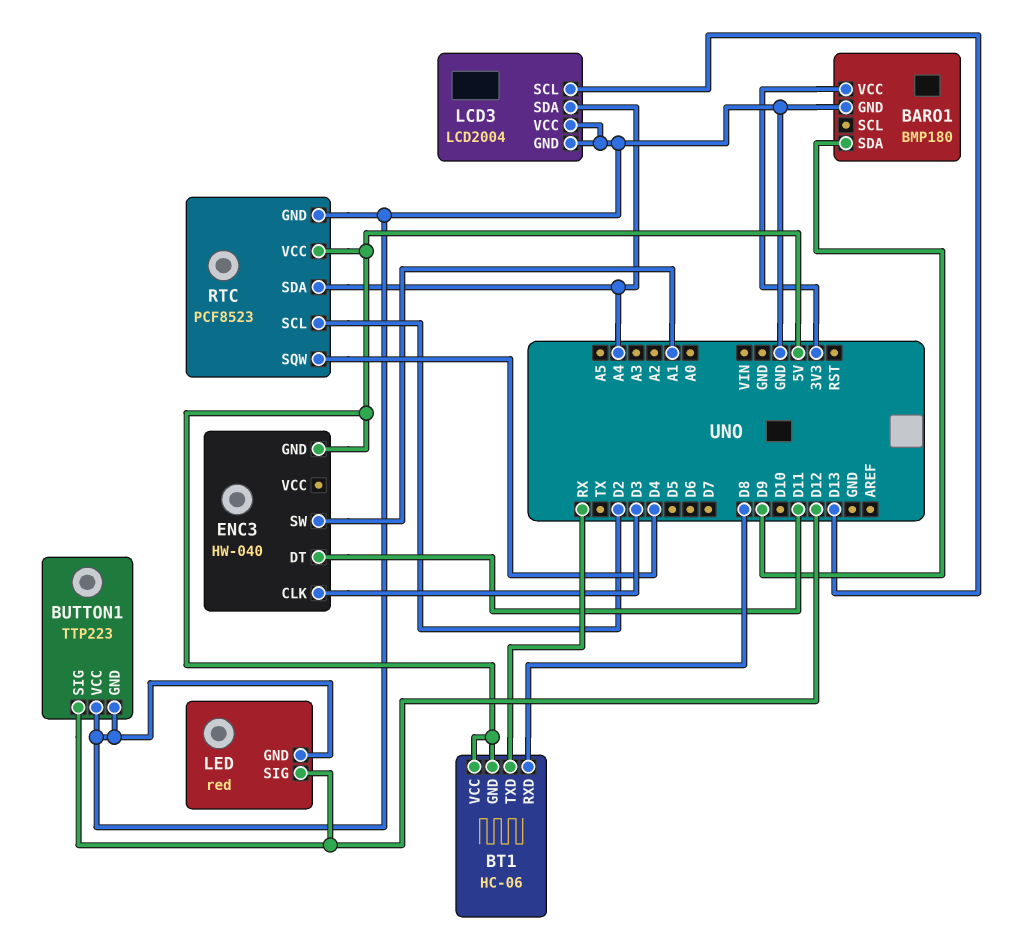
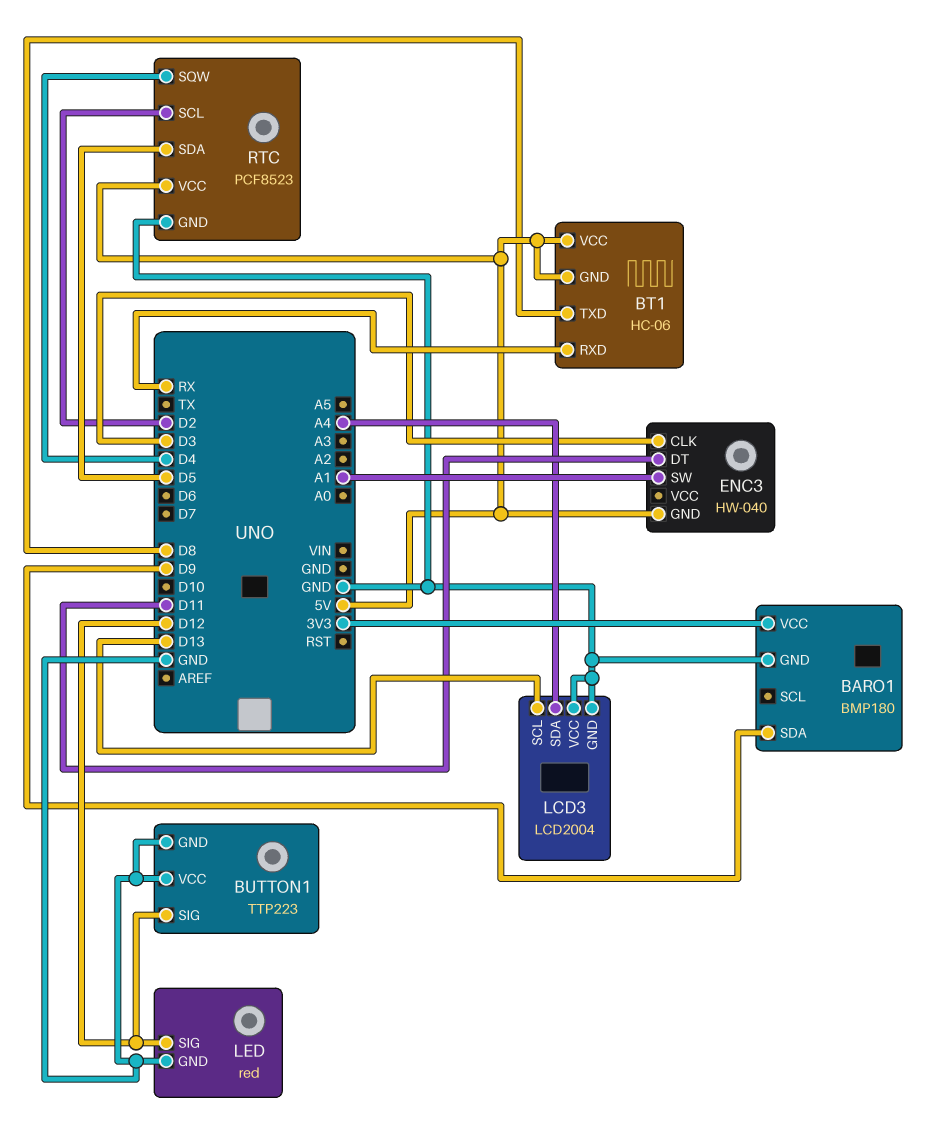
BT1 pin RXD: D8 -> RX
BT1 pin TXD: RX -> D8
RTC pin SDA: A4 -> D5

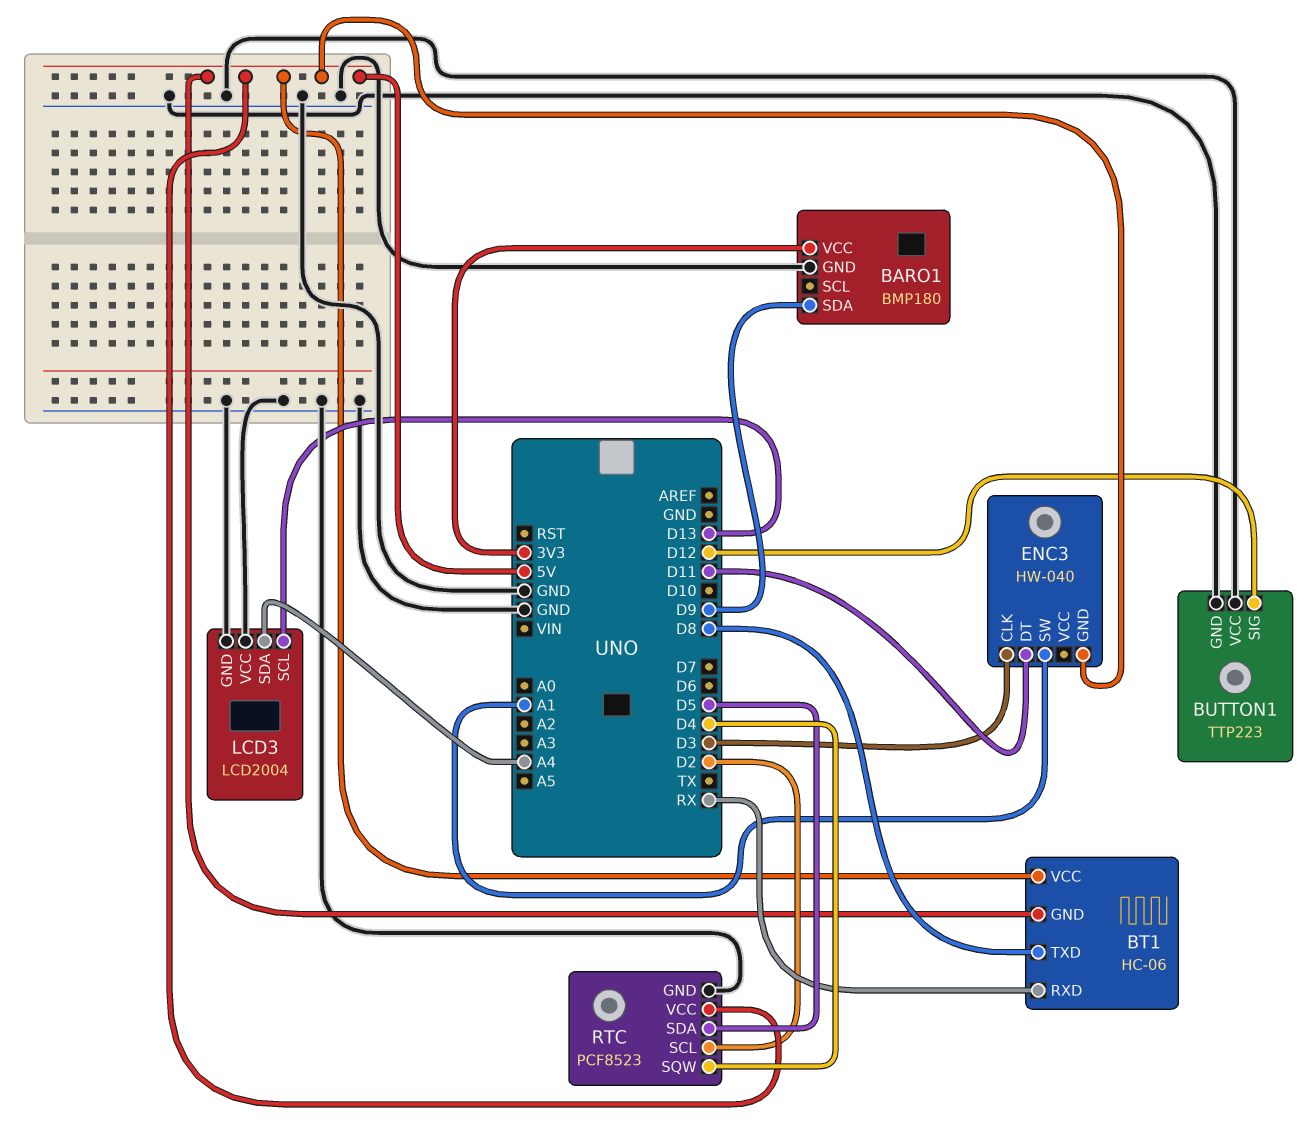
LED: red -> none
LED pin GND: GND -> none
LED pin SIG: D12 -> none

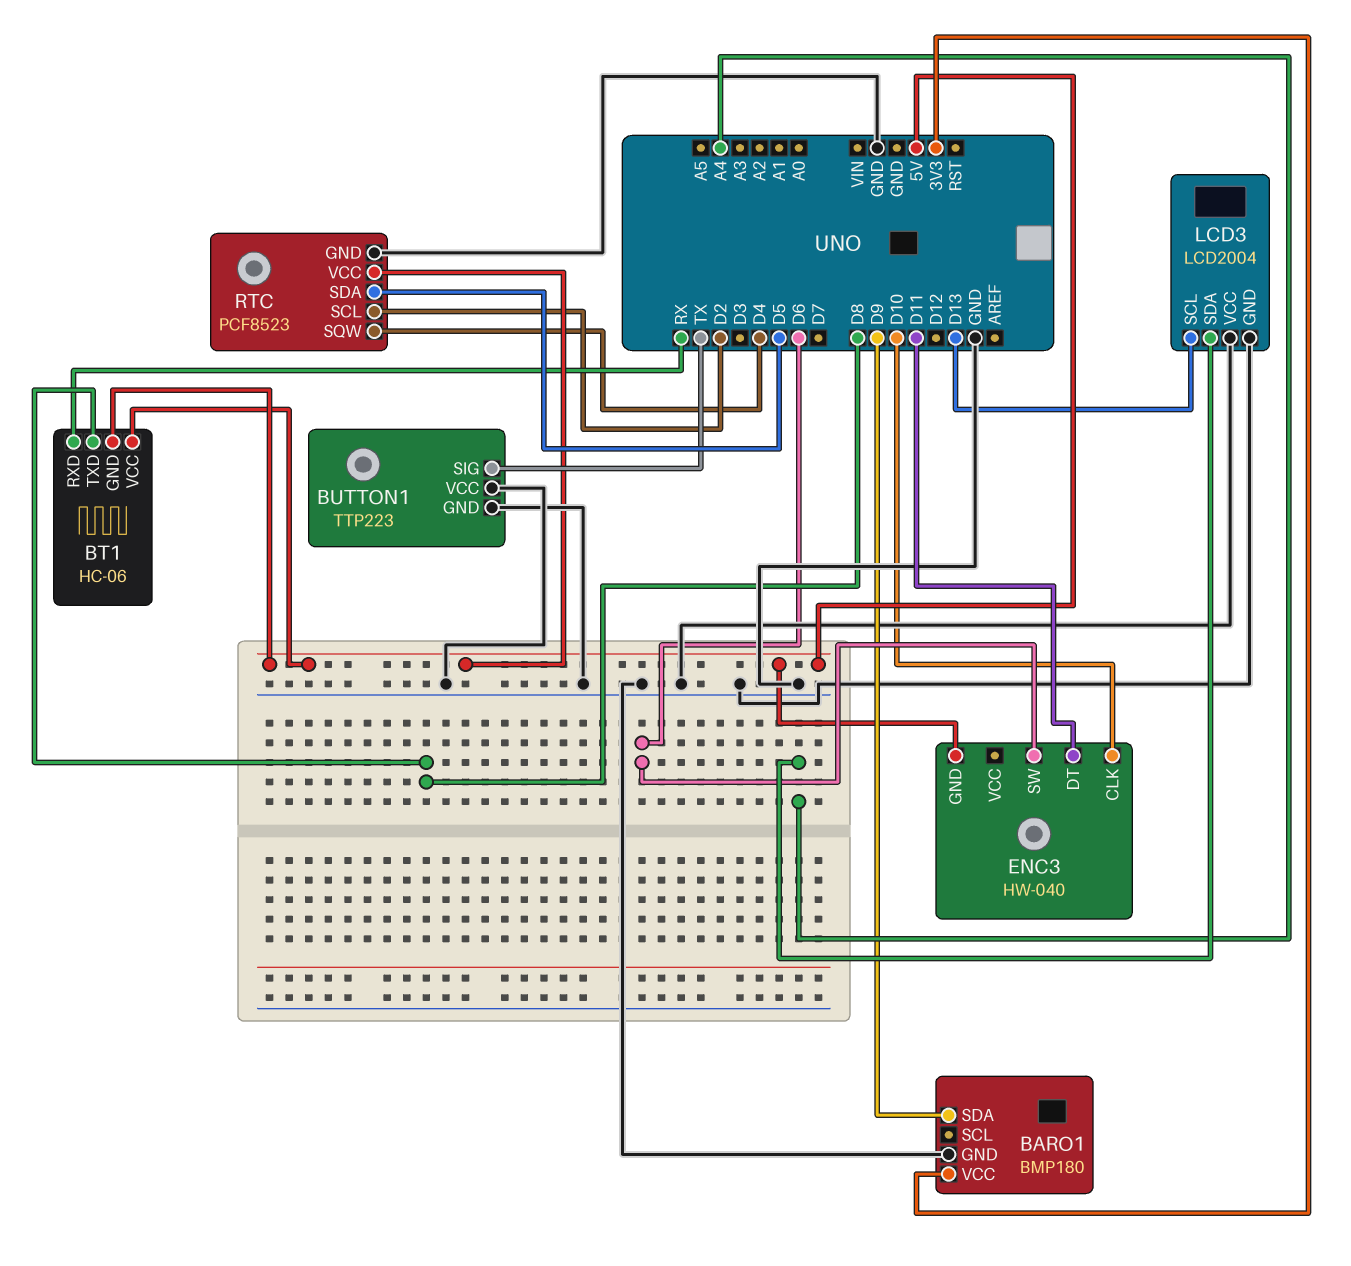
BUTTON1 pin SIG: D12 -> TX
ENC3 pin CLK: D3 -> D10
ENC3 pin SW: A1 -> D6

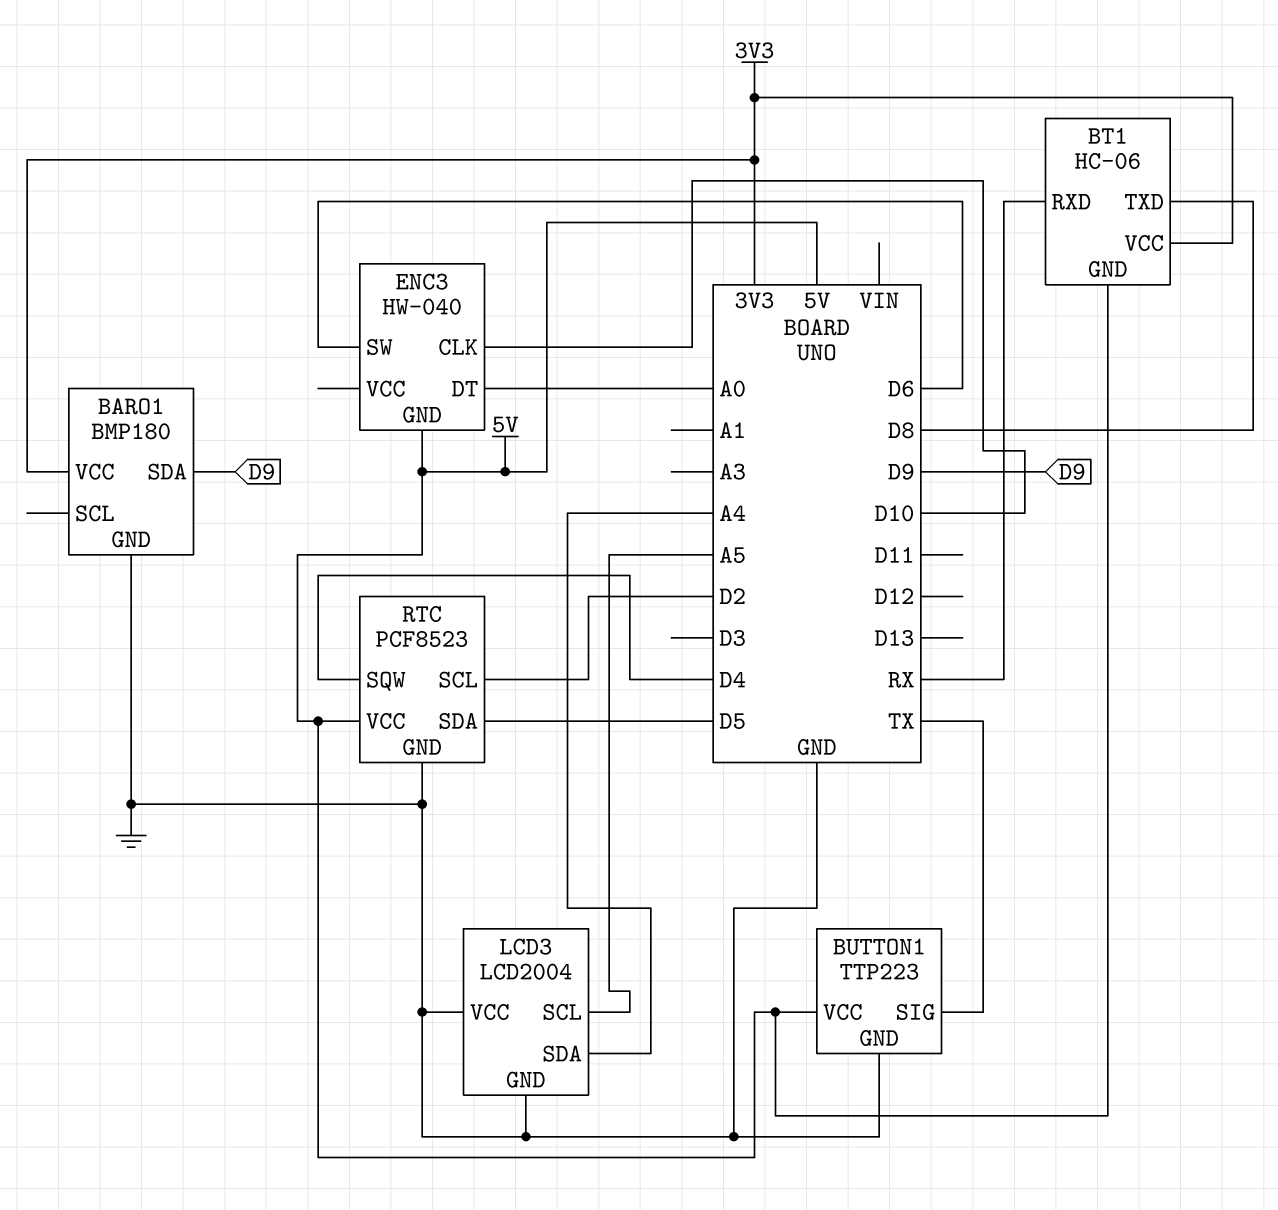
BT1 pin VCC: 5V -> 3V3
BUTTON1 pin VCC: GND -> 5V
ENC3 pin DT: D11 -> A0
LCD3 pin SCL: D13 -> A5

